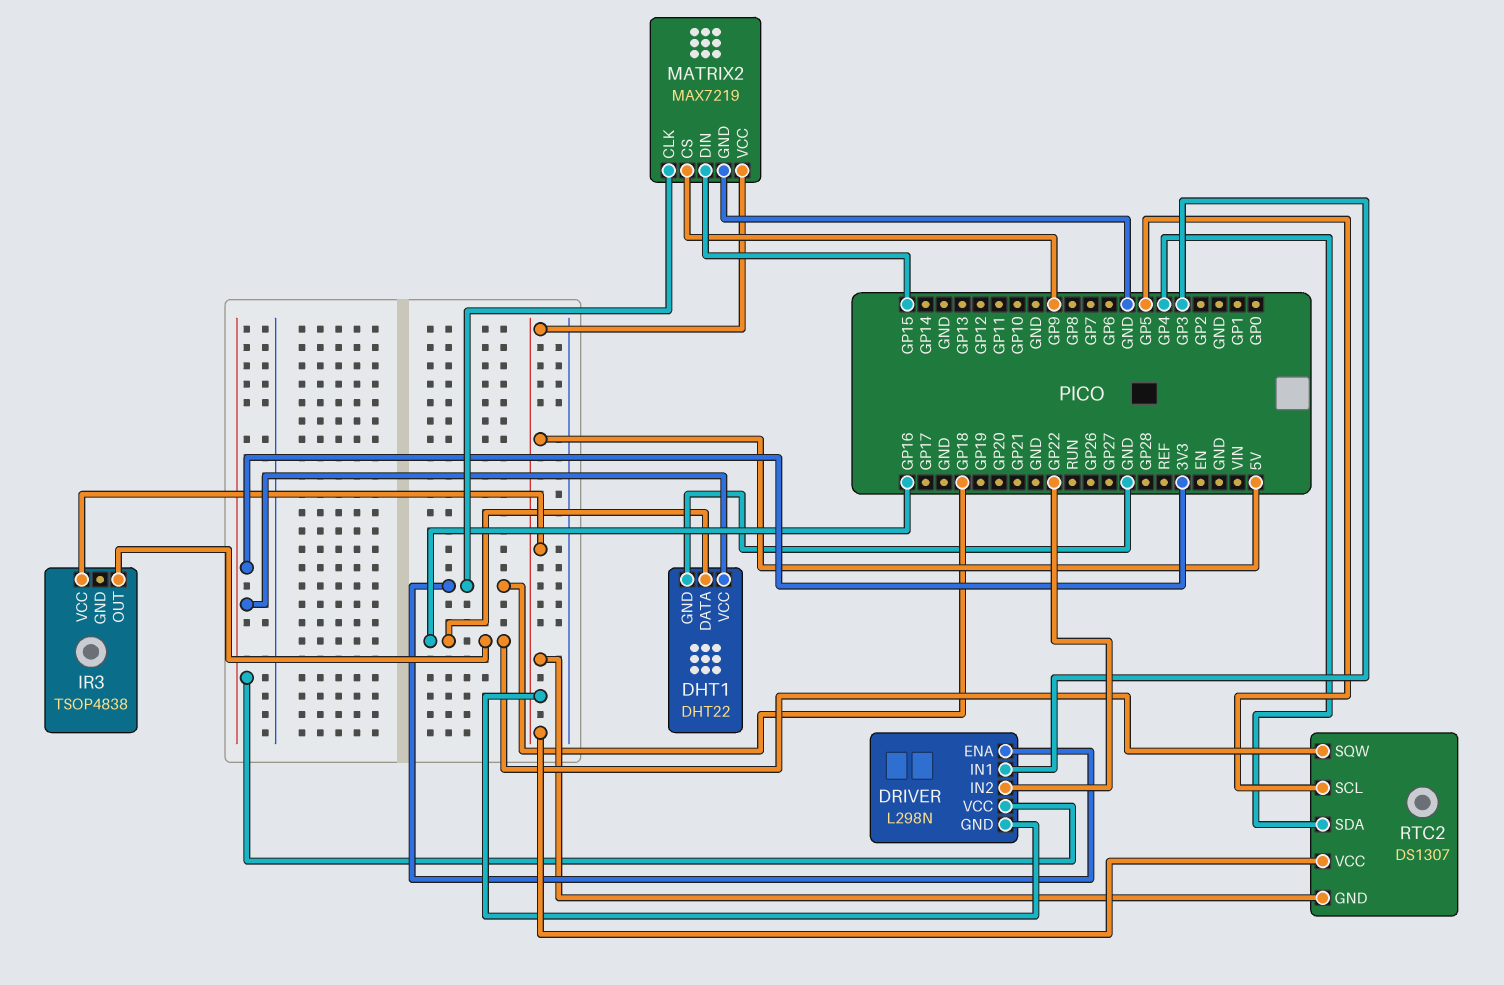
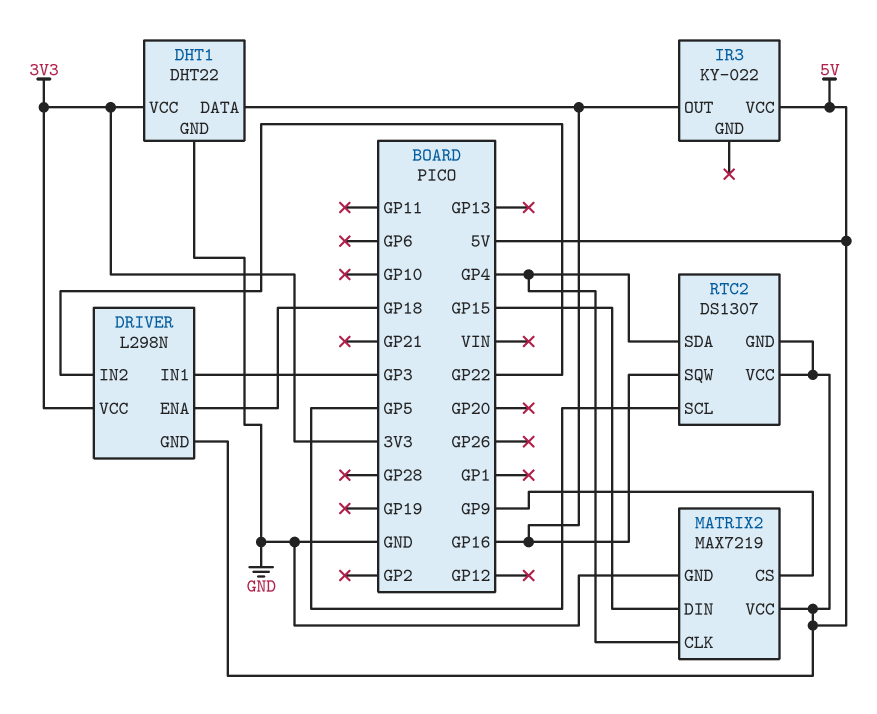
IR3: TSOP4838 -> KY-022
MATRIX2 pin CLK: GP18 -> GP4

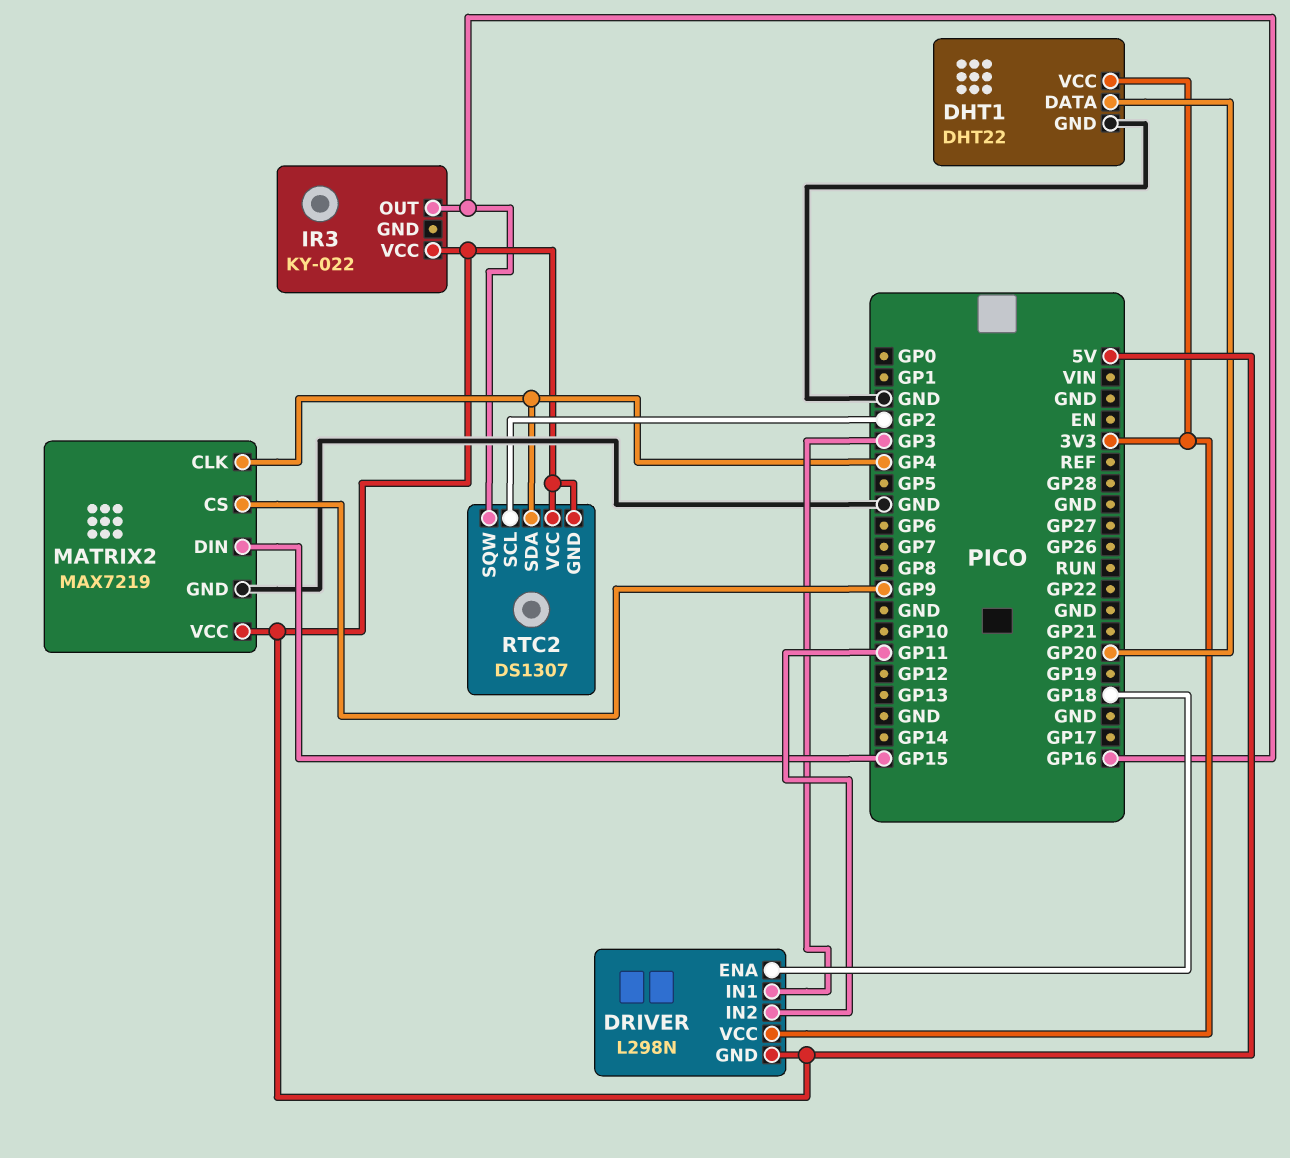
DHT1 pin DATA: GP16 -> GP20
DRIVER pin IN2: GP22 -> GP11
RTC2 pin SCL: GP5 -> GP2

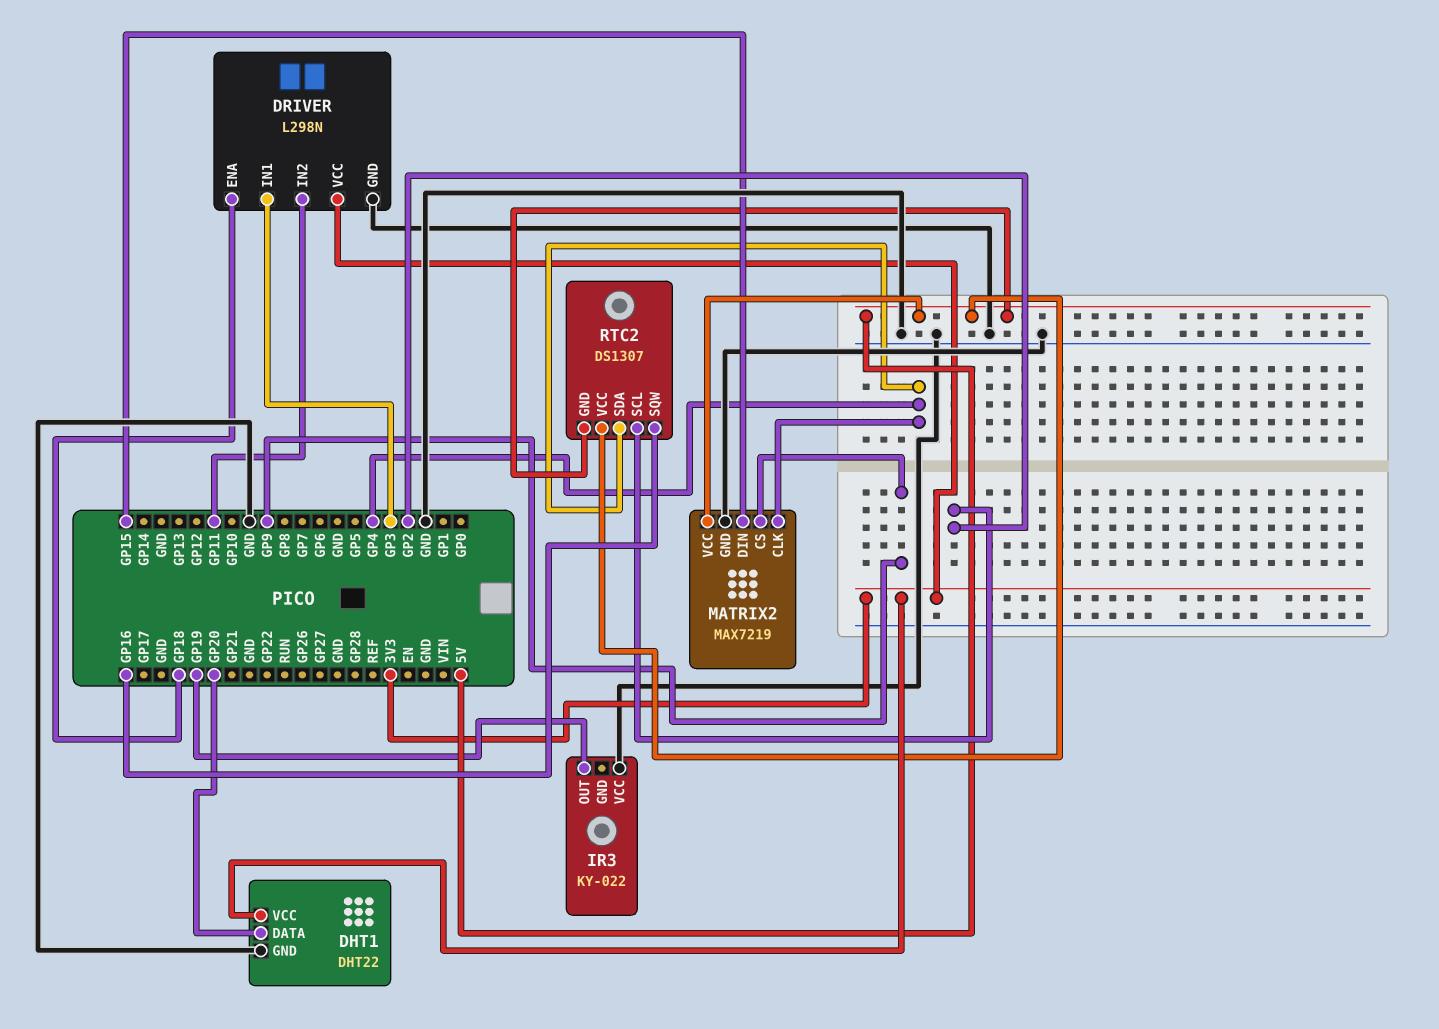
DRIVER pin GND: 5V -> GND
IR3 pin OUT: GP16 -> GP19
IR3 pin VCC: 5V -> GND

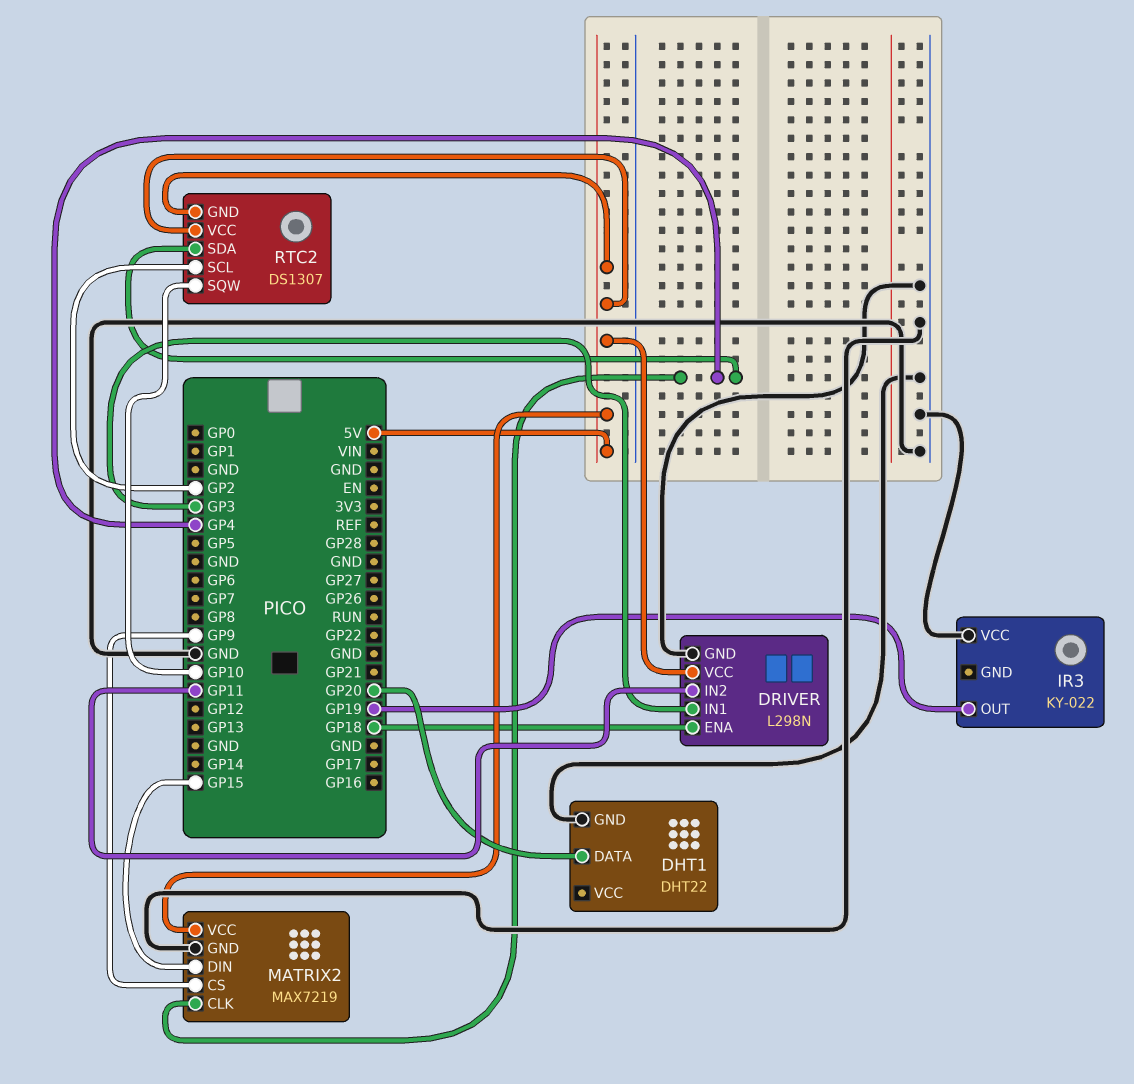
DHT1 pin VCC: 3V3 -> none
DRIVER pin VCC: 3V3 -> 5V
RTC2 pin SQW: GP16 -> GP10

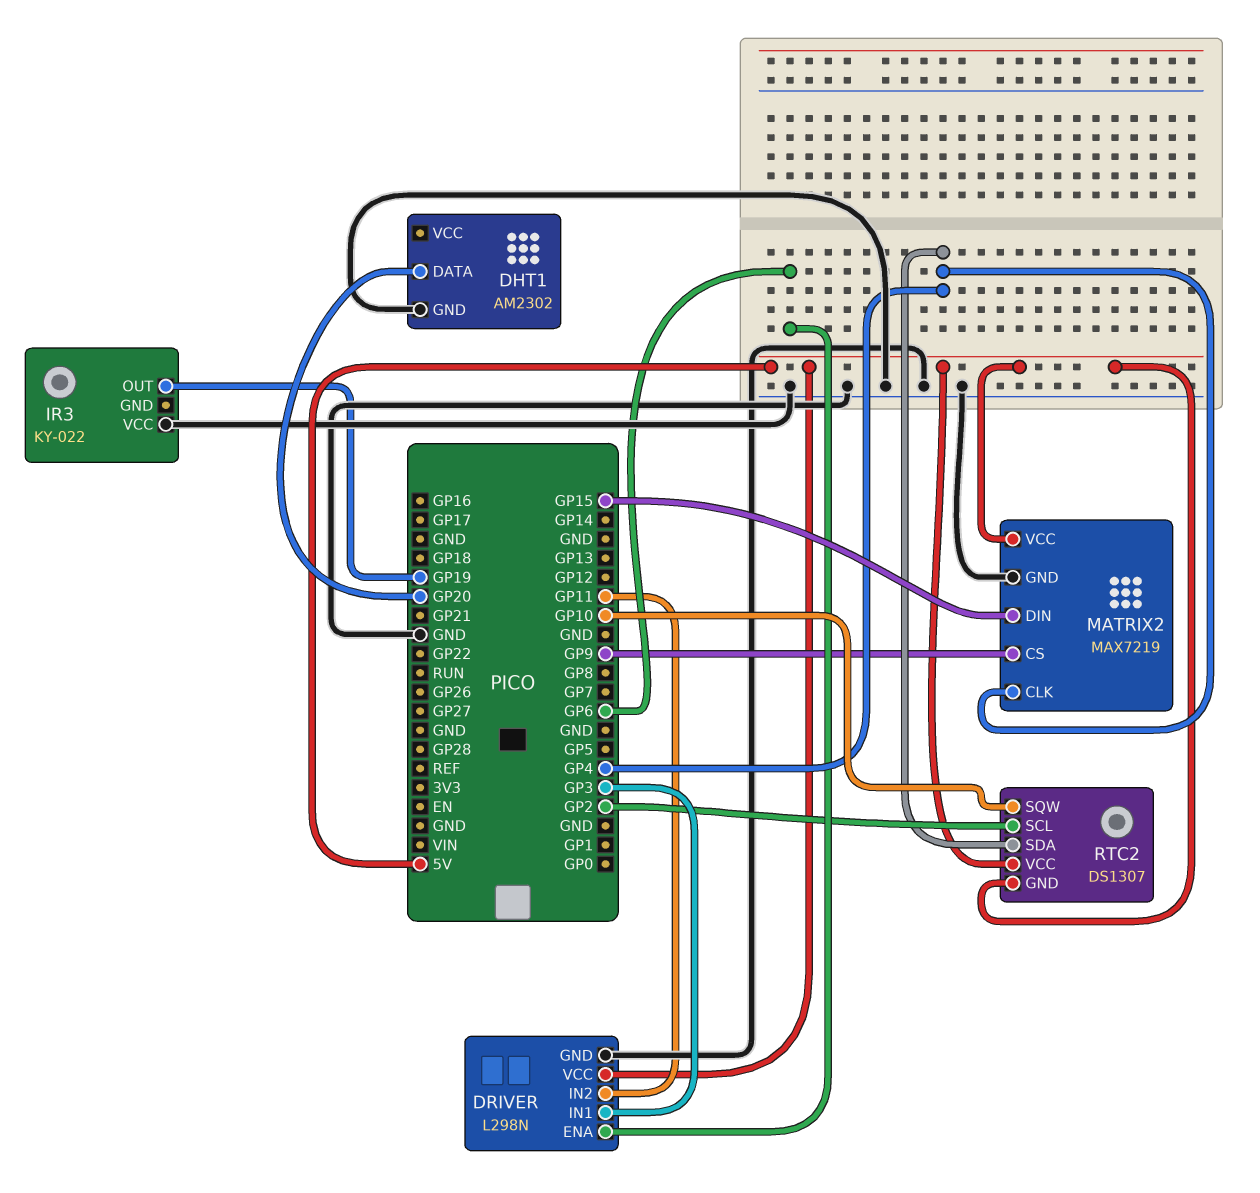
DHT1: DHT22 -> AM2302
DRIVER pin ENA: GP18 -> GP6

